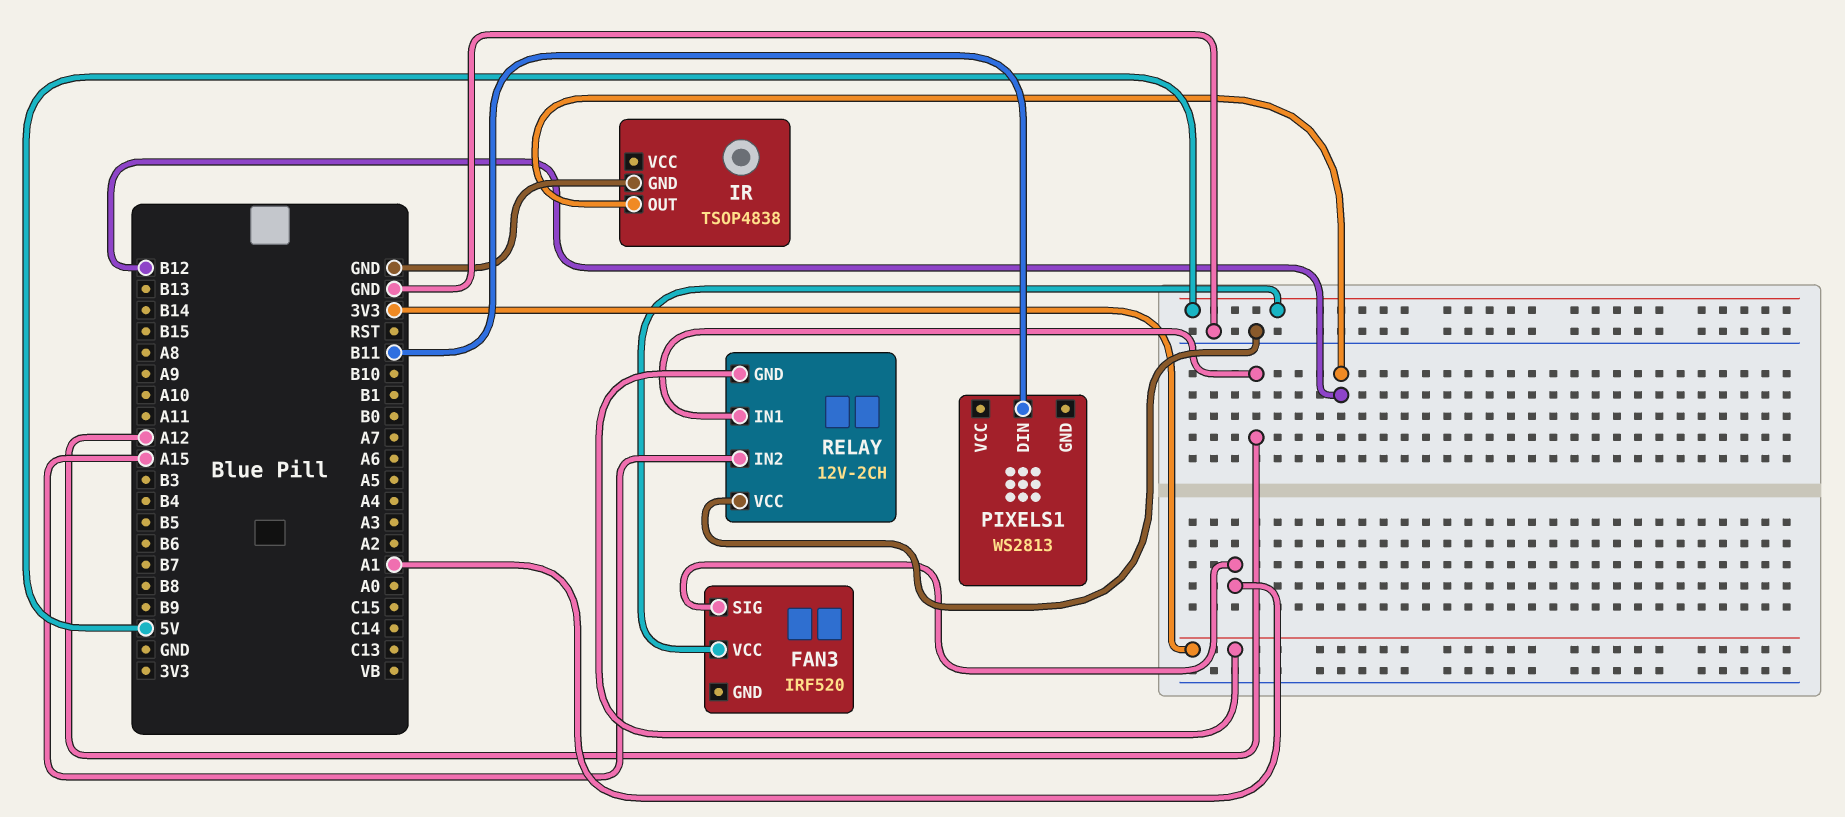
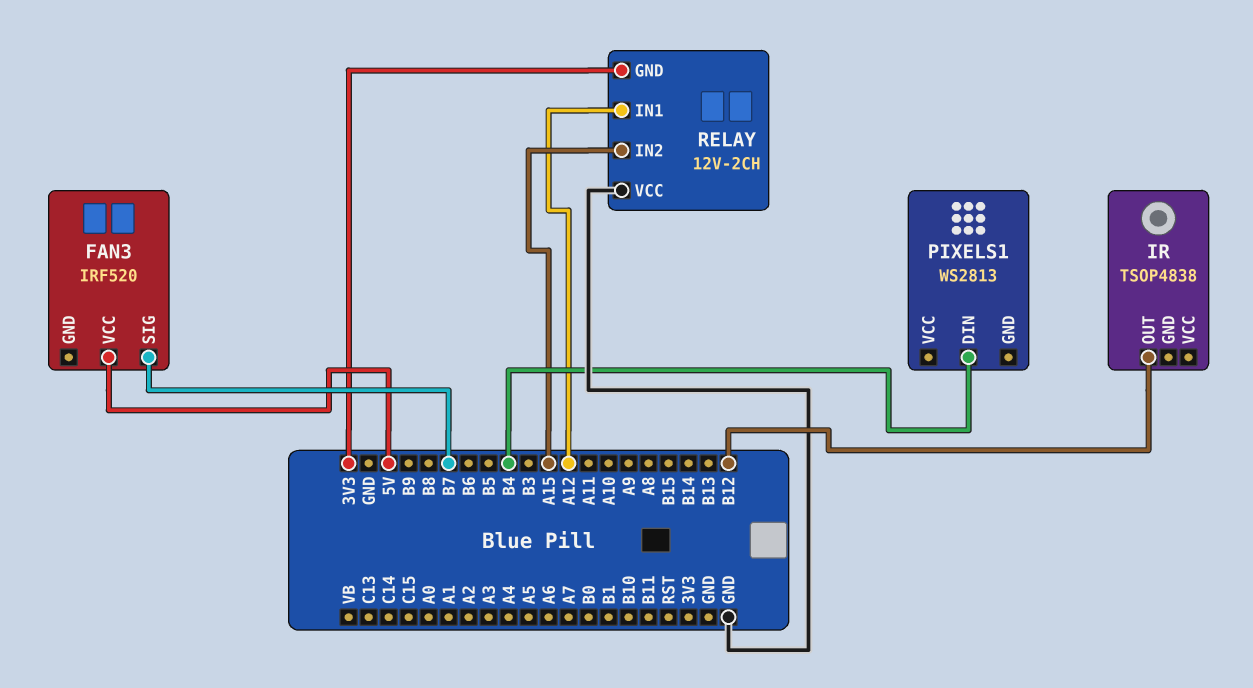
FAN3 pin SIG: A1 -> B7
IR pin GND: GND -> none
PIXELS1 pin DIN: B11 -> B4

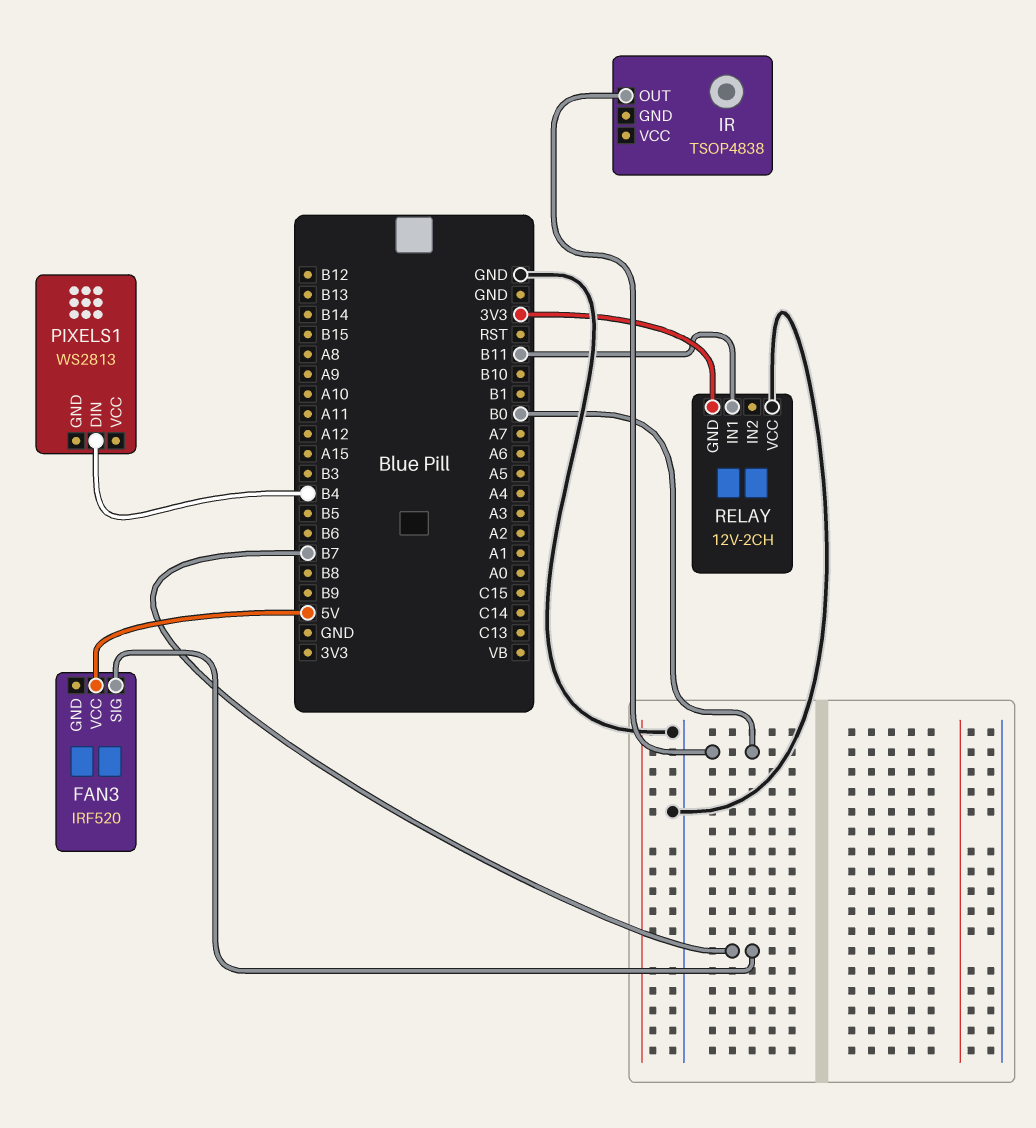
IR pin OUT: B12 -> B0
RELAY pin IN1: A12 -> B11
RELAY pin IN2: A15 -> none

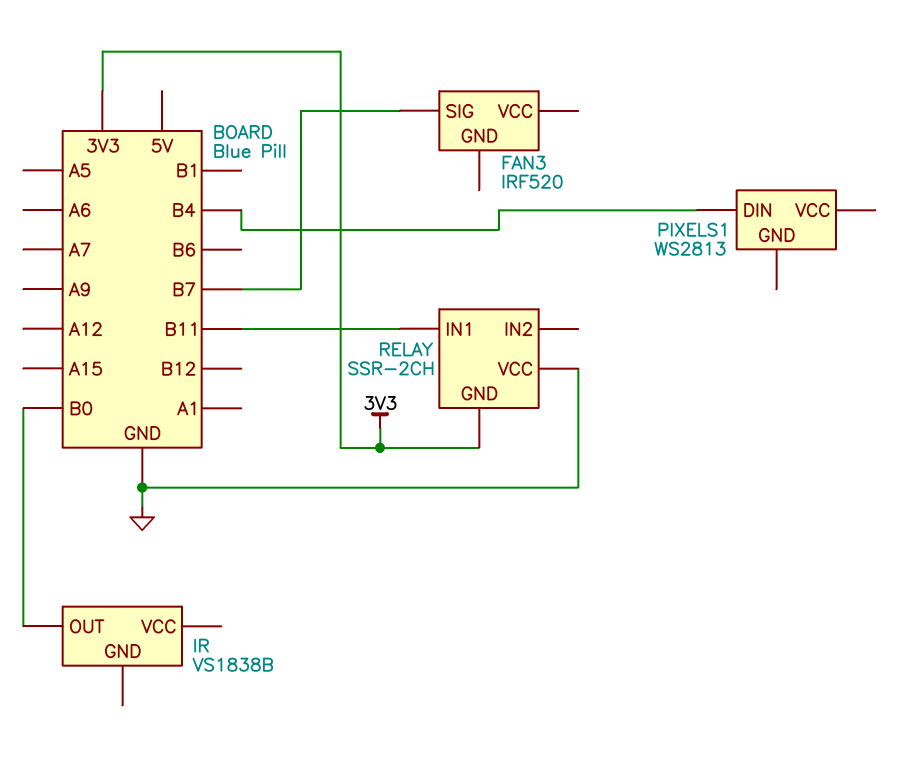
FAN3 pin VCC: 5V -> none
IR: TSOP4838 -> VS1838B
RELAY: 12V-2CH -> SSR-2CH

